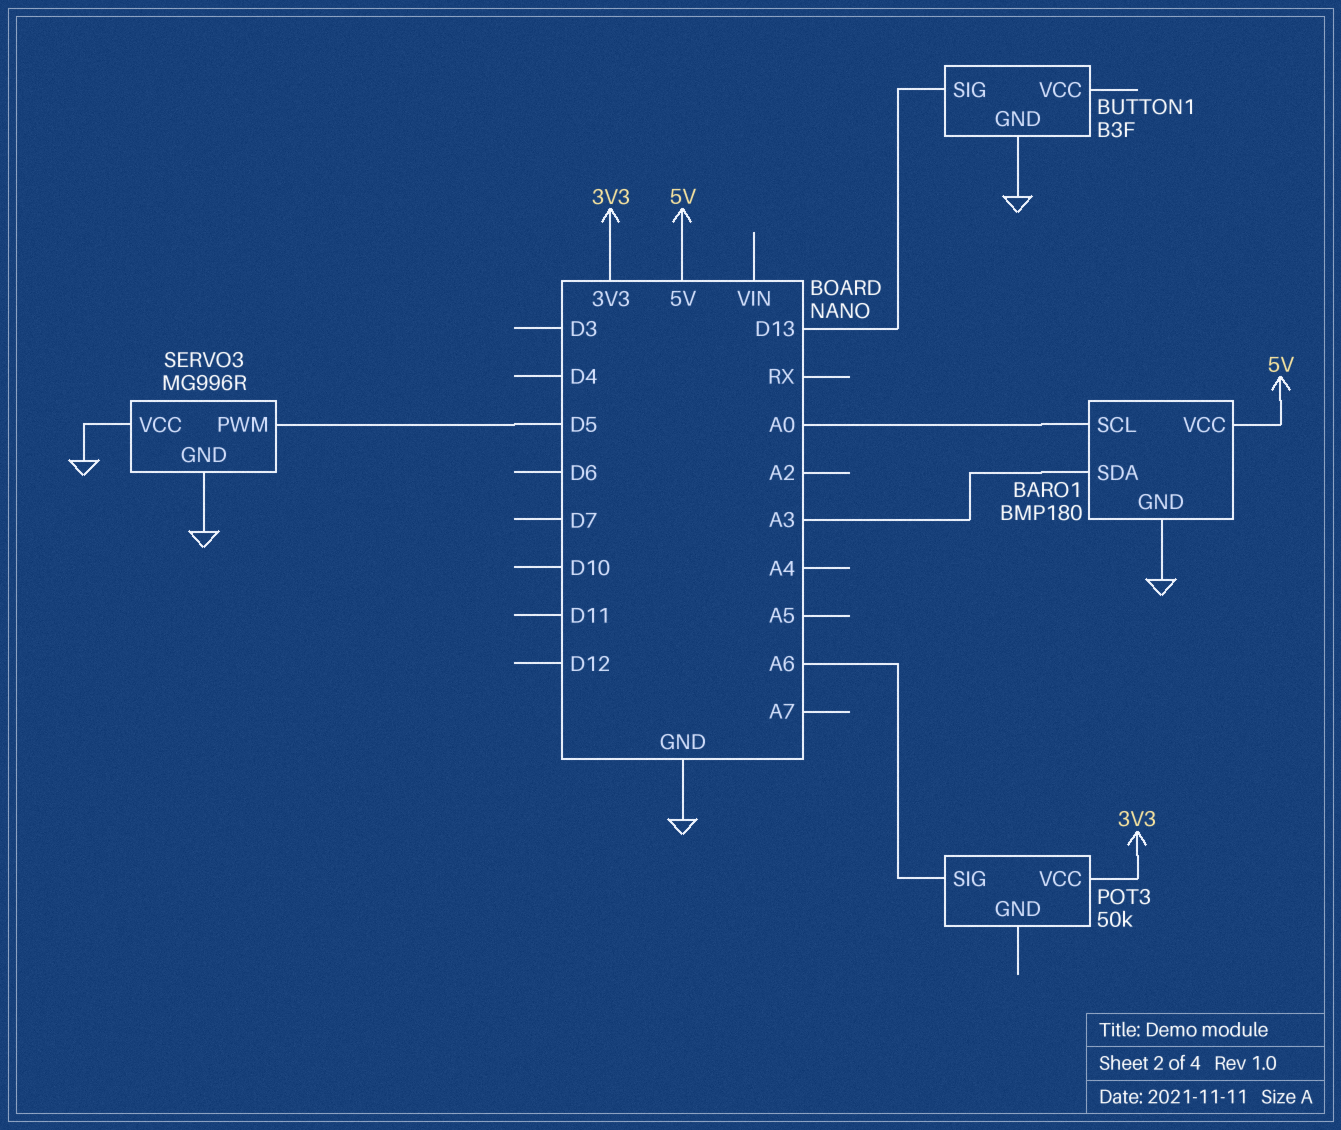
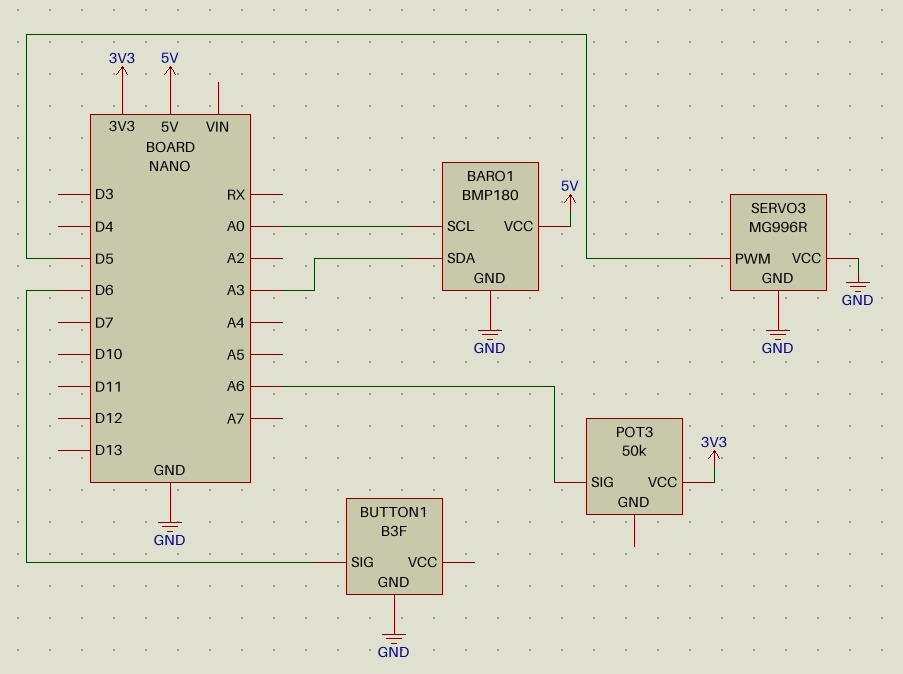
BUTTON1 pin SIG: D13 -> D6

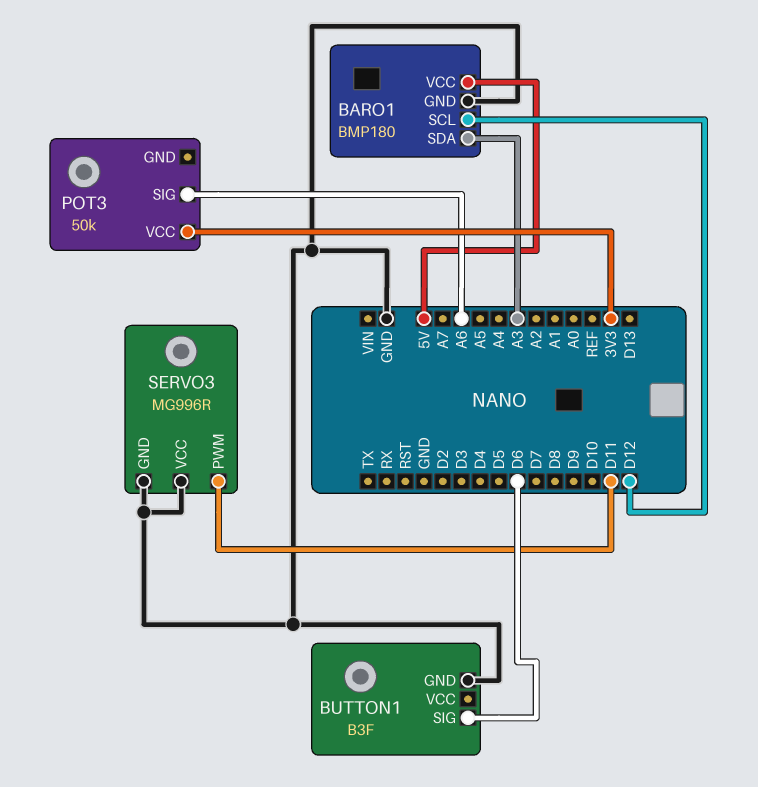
BARO1 pin SCL: A0 -> D12
SERVO3 pin PWM: D5 -> D11

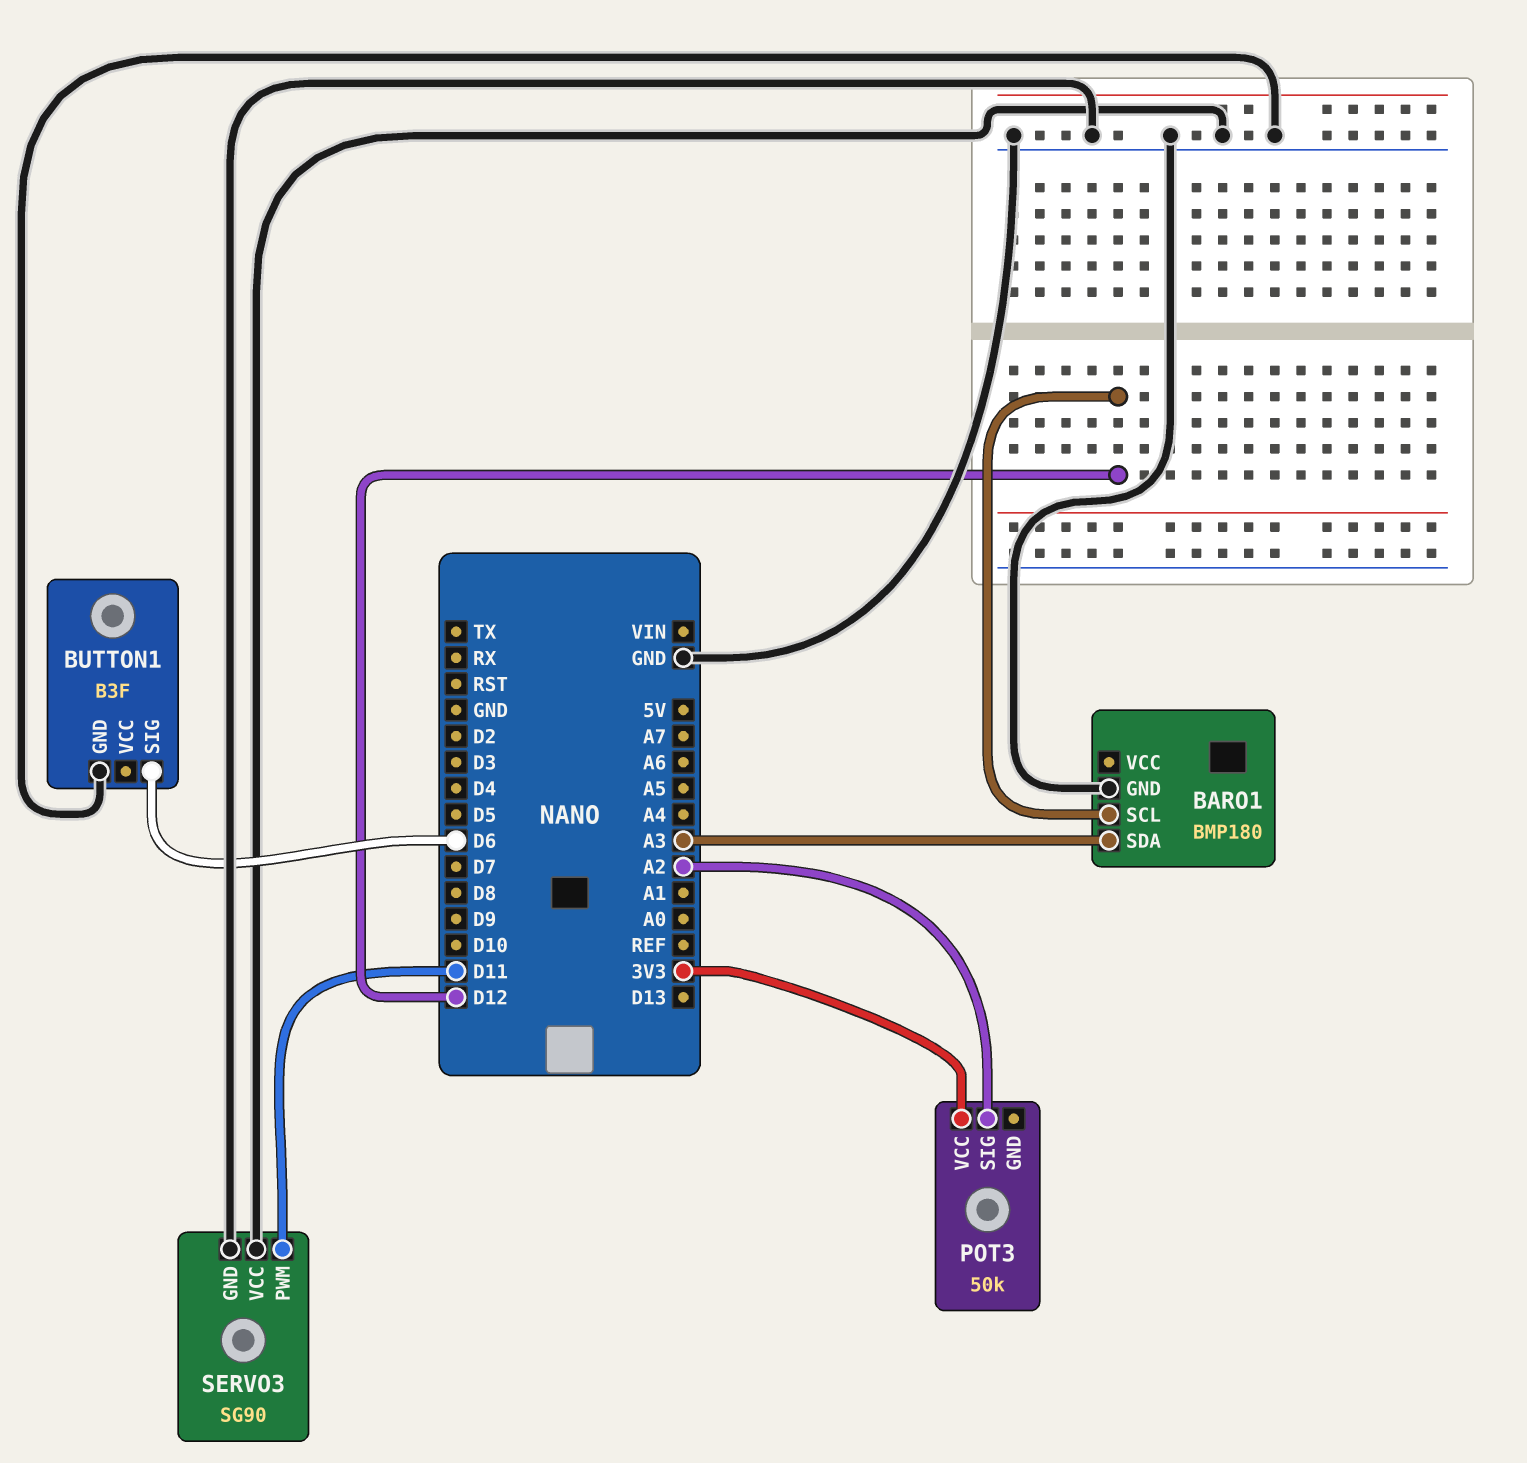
BARO1 pin VCC: 5V -> none
POT3 pin SIG: A6 -> A2
SERVO3: MG996R -> SG90

